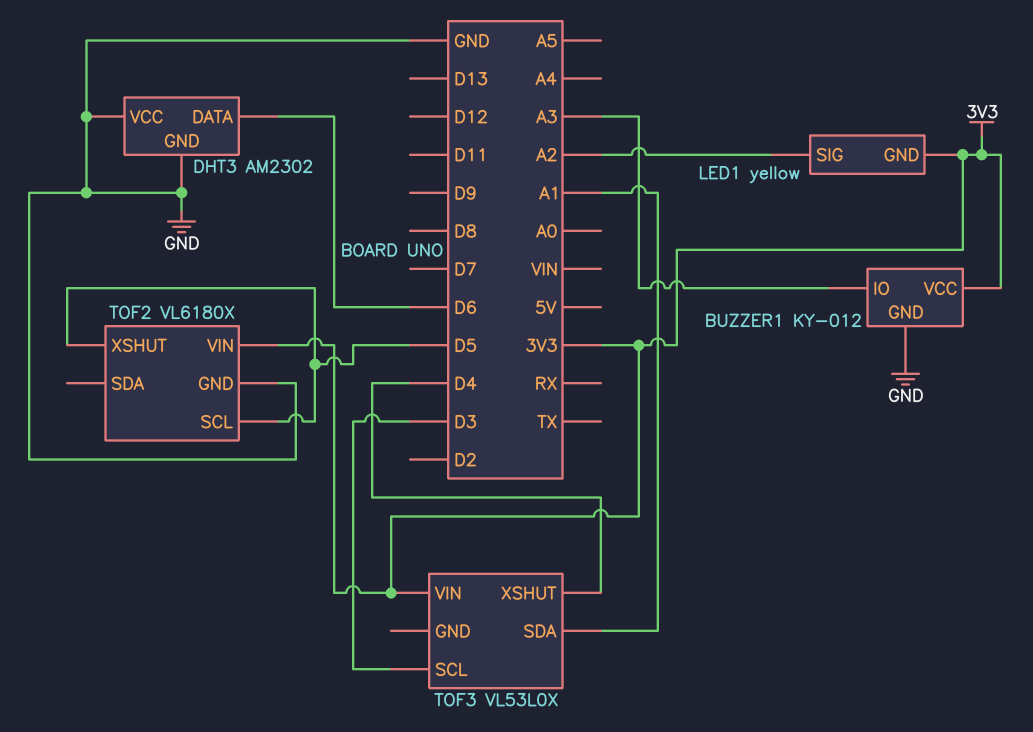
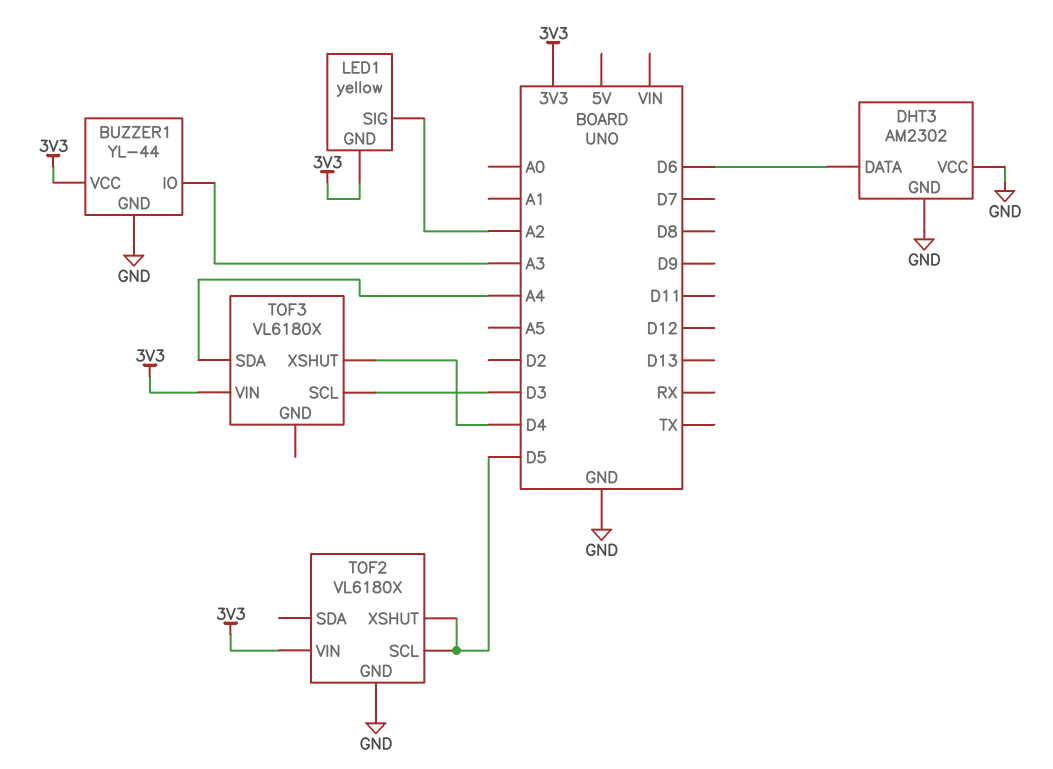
BUZZER1: KY-012 -> YL-44
TOF3: VL53L0X -> VL6180X
TOF3 pin SDA: A1 -> A4

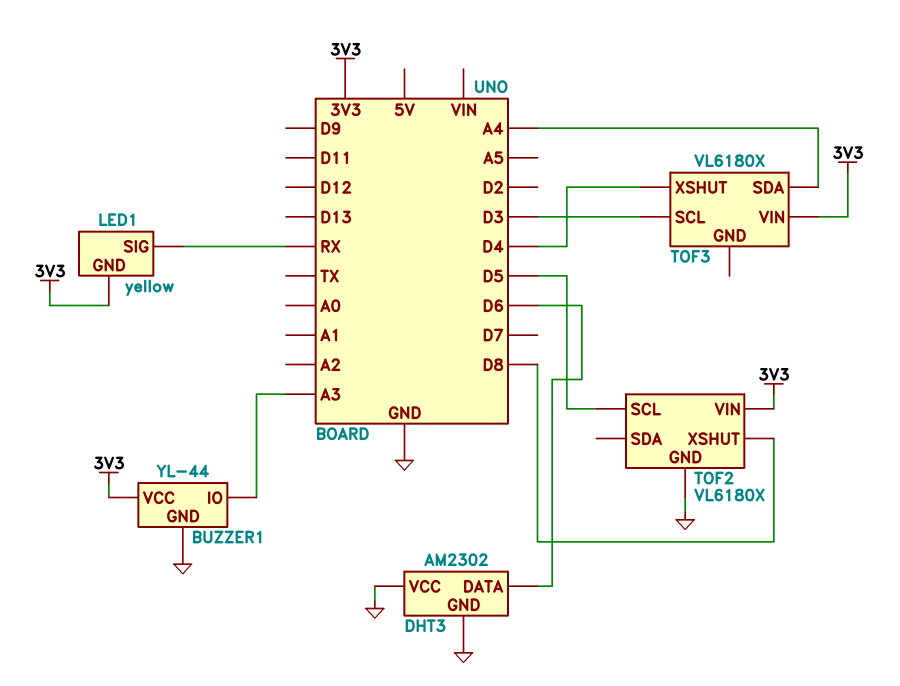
LED1 pin SIG: A2 -> RX
TOF2 pin XSHUT: D5 -> D8

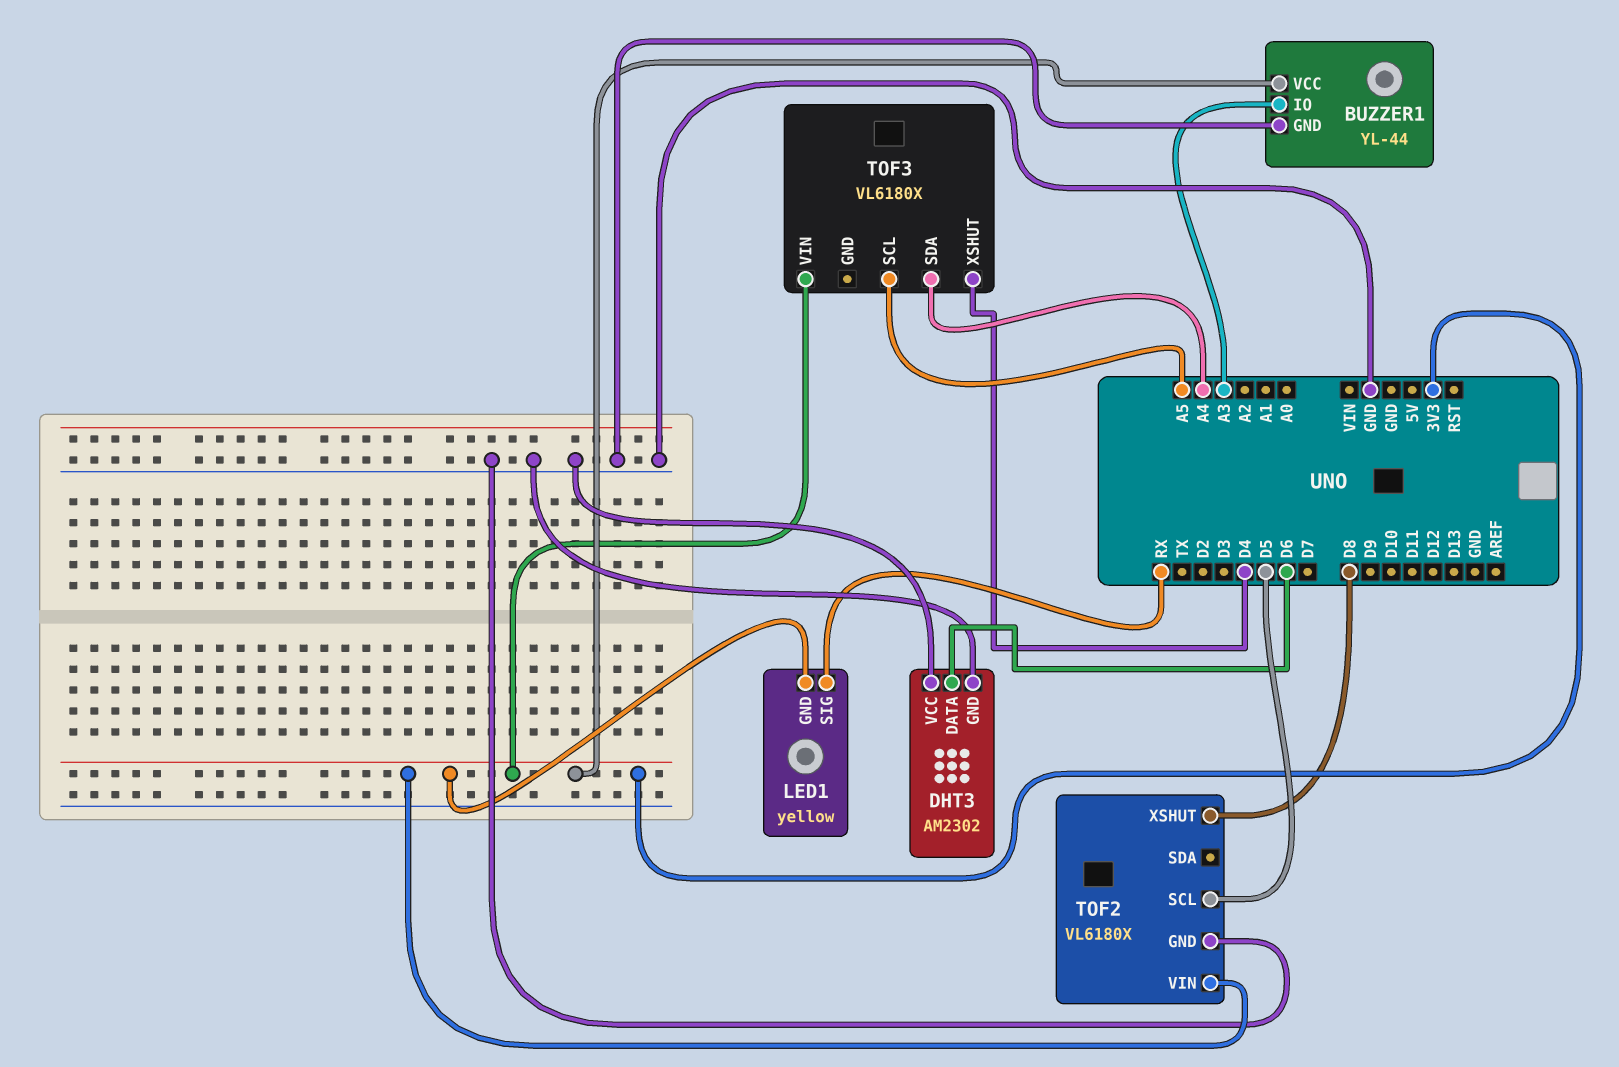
TOF3 pin SCL: D3 -> A5

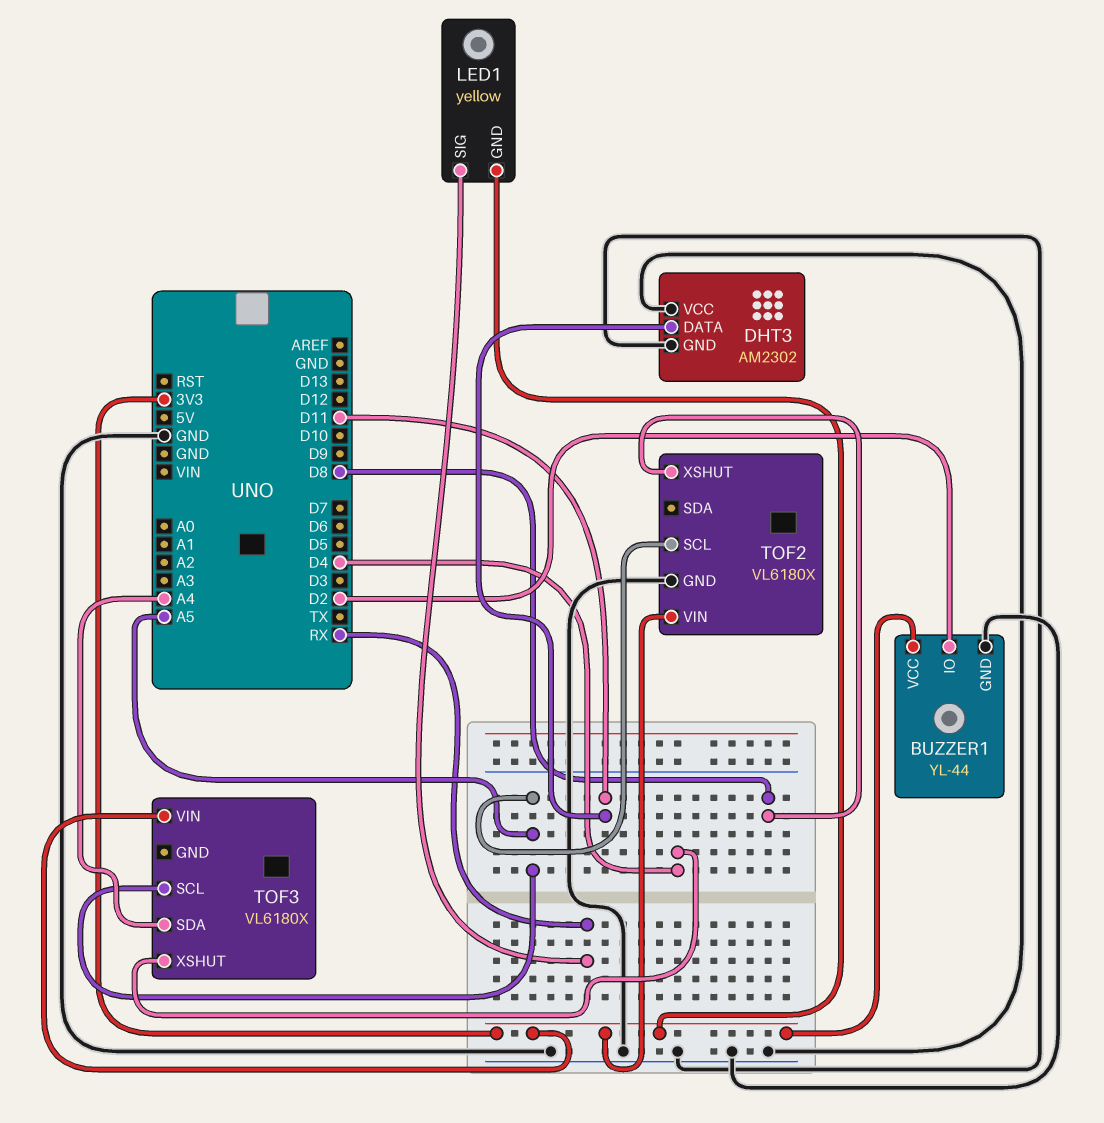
BUZZER1 pin IO: A3 -> D2
DHT3 pin DATA: D6 -> D11
TOF2 pin SCL: D5 -> A5

